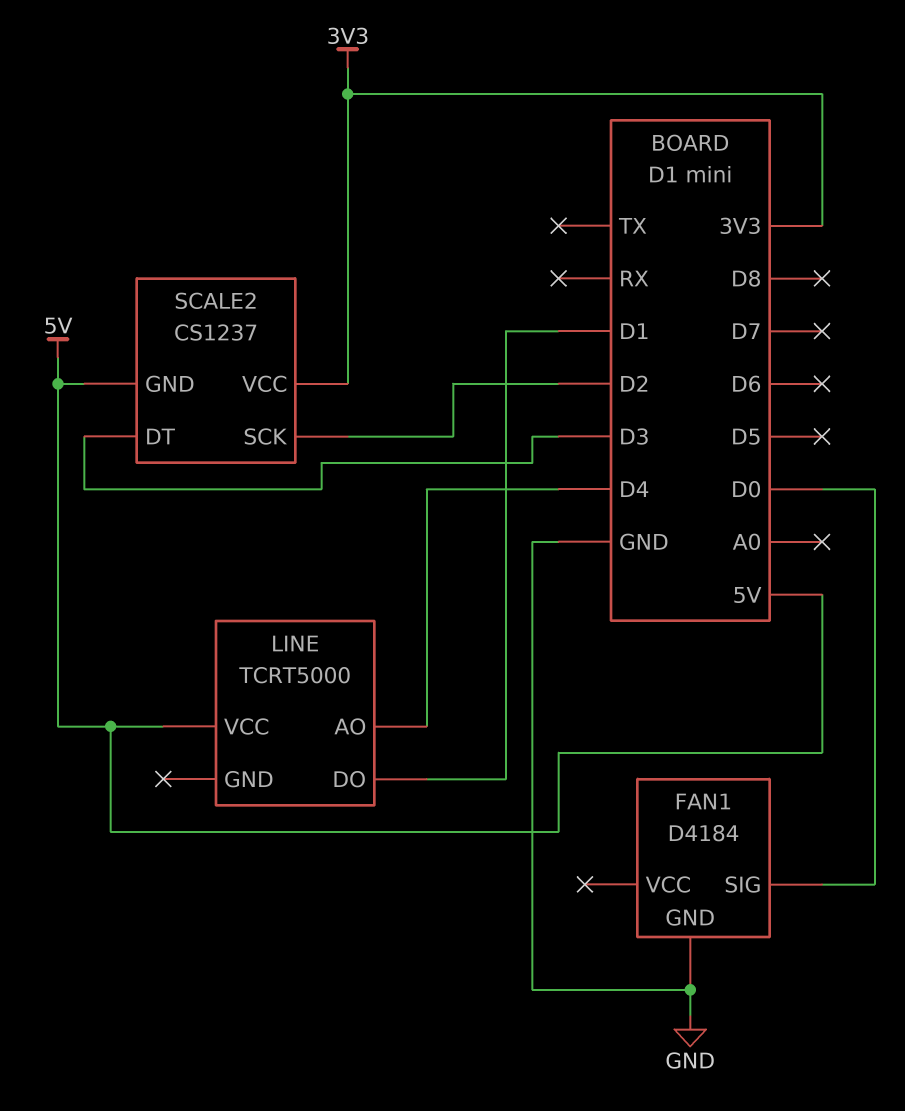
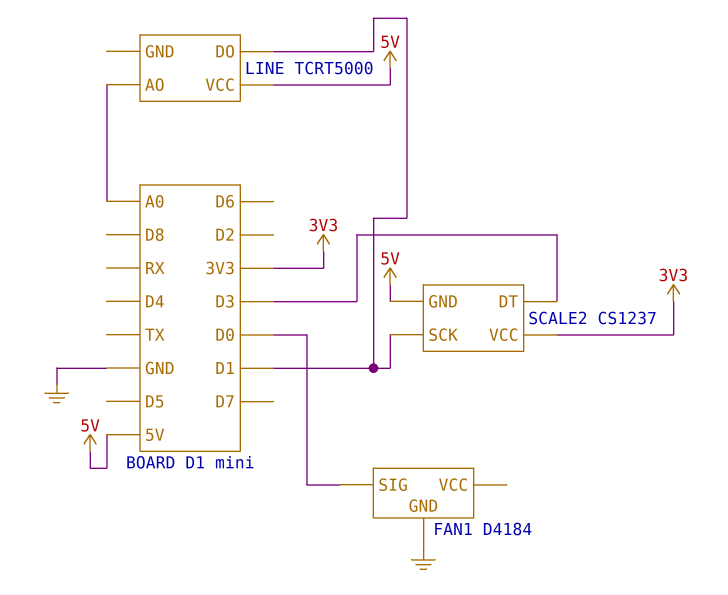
LINE pin AO: D4 -> A0
SCALE2 pin SCK: D2 -> D1

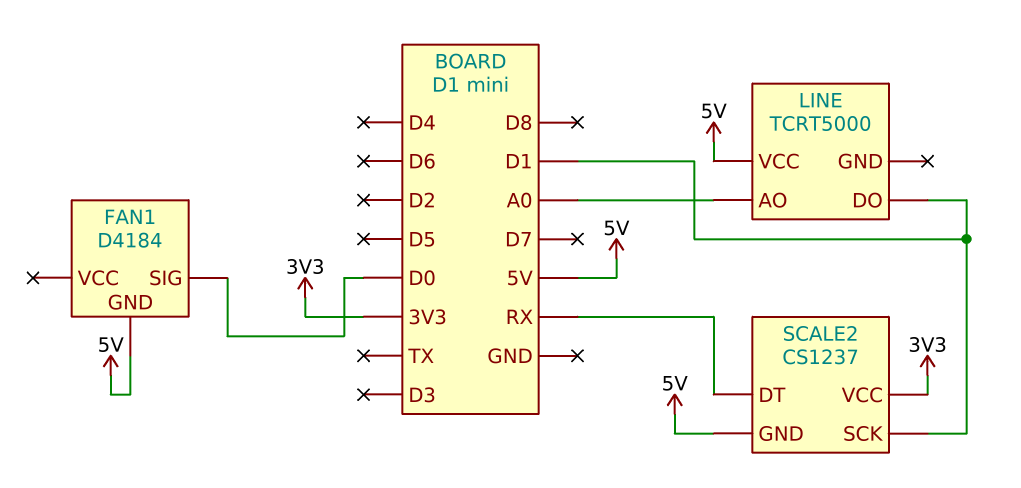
FAN1 pin GND: GND -> 5V
SCALE2 pin DT: D3 -> RX

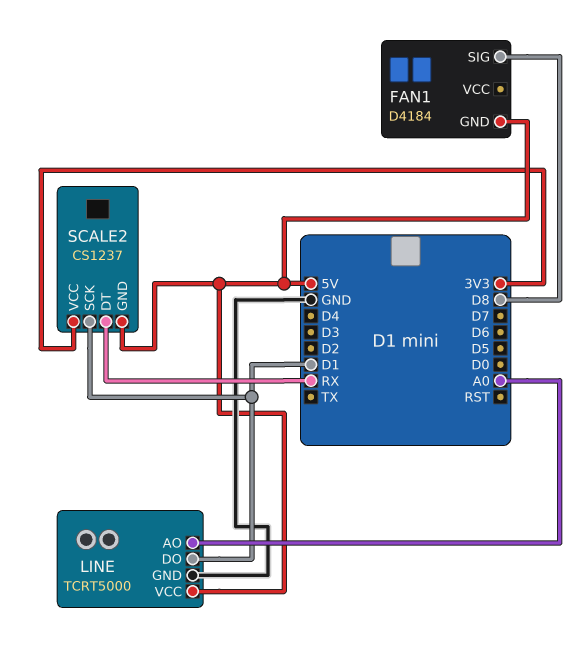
FAN1 pin SIG: D0 -> D8
LINE pin GND: none -> GND

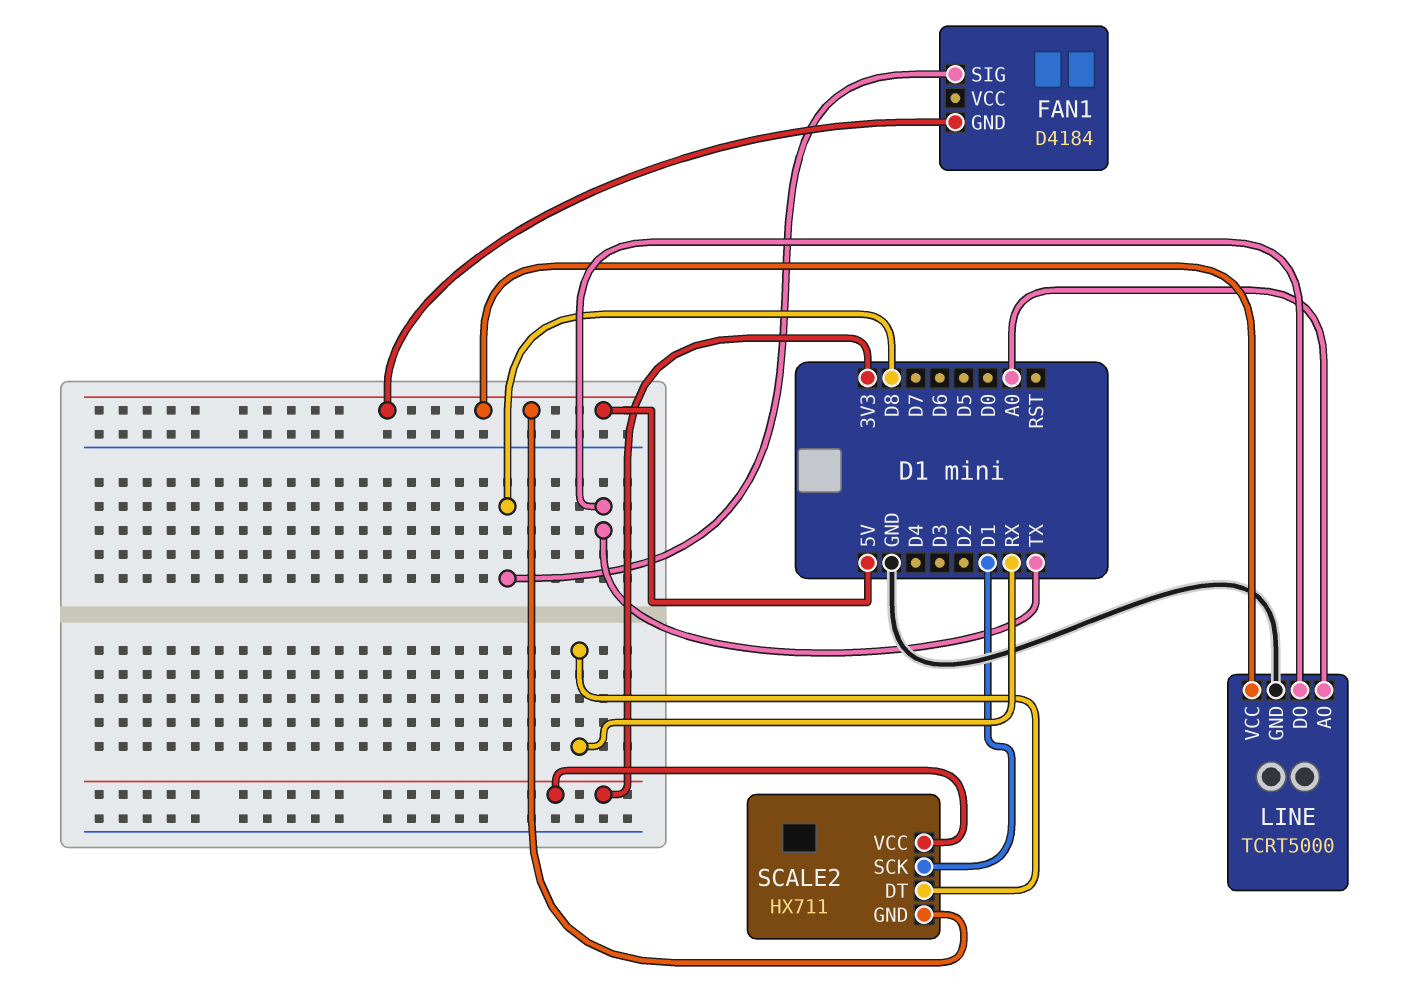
LINE pin DO: D1 -> TX
SCALE2: CS1237 -> HX711

